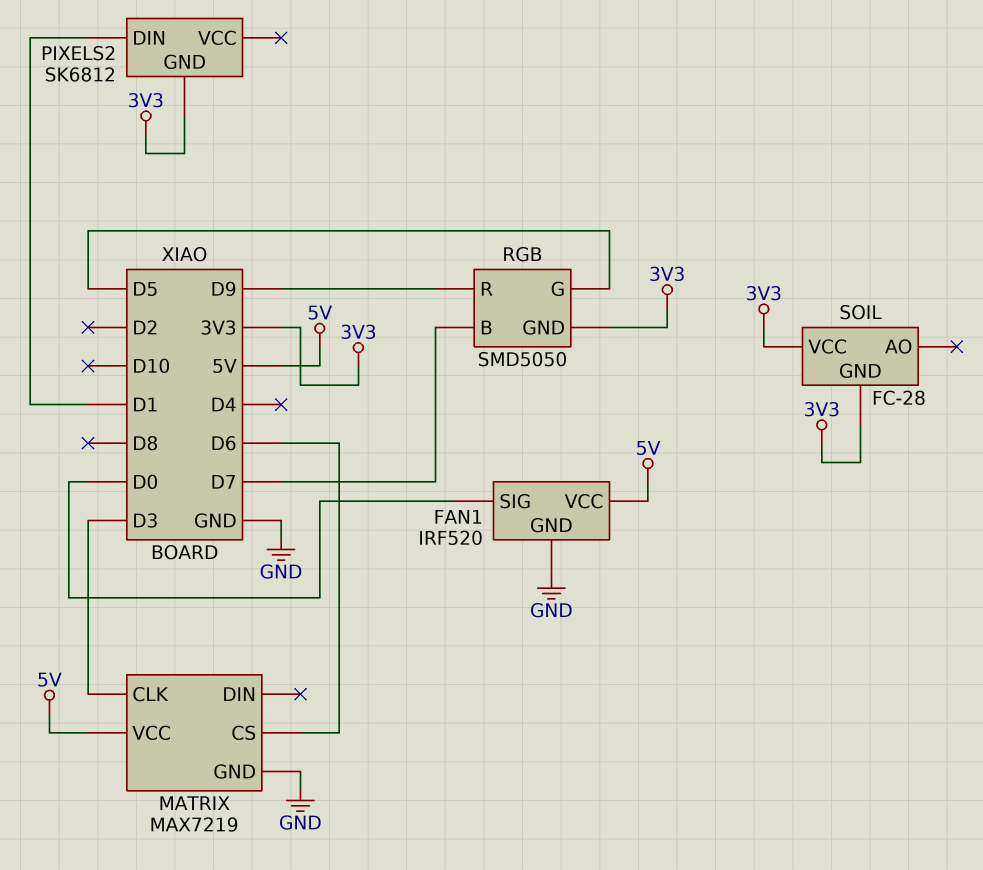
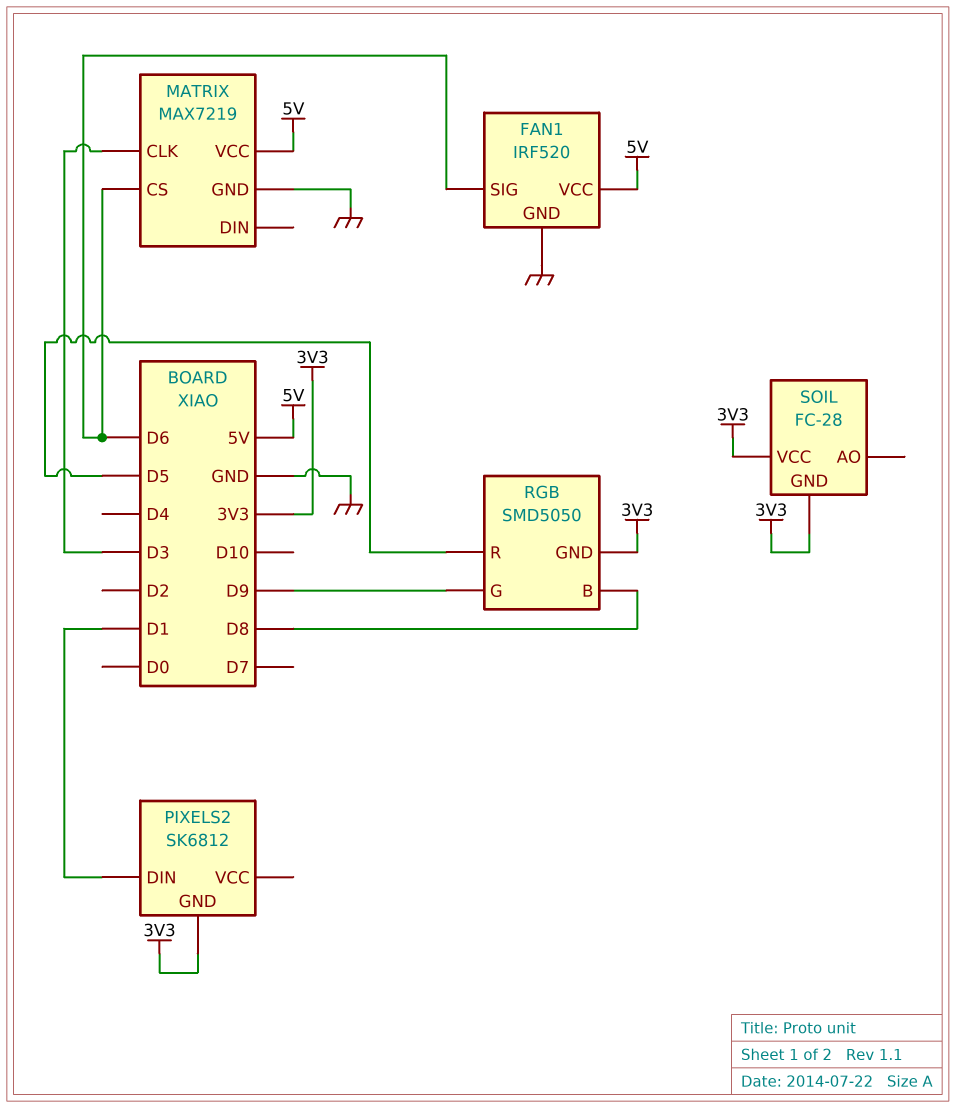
FAN1 pin SIG: D0 -> D6
RGB pin B: D7 -> D8
RGB pin G: D5 -> D9
RGB pin R: D9 -> D5

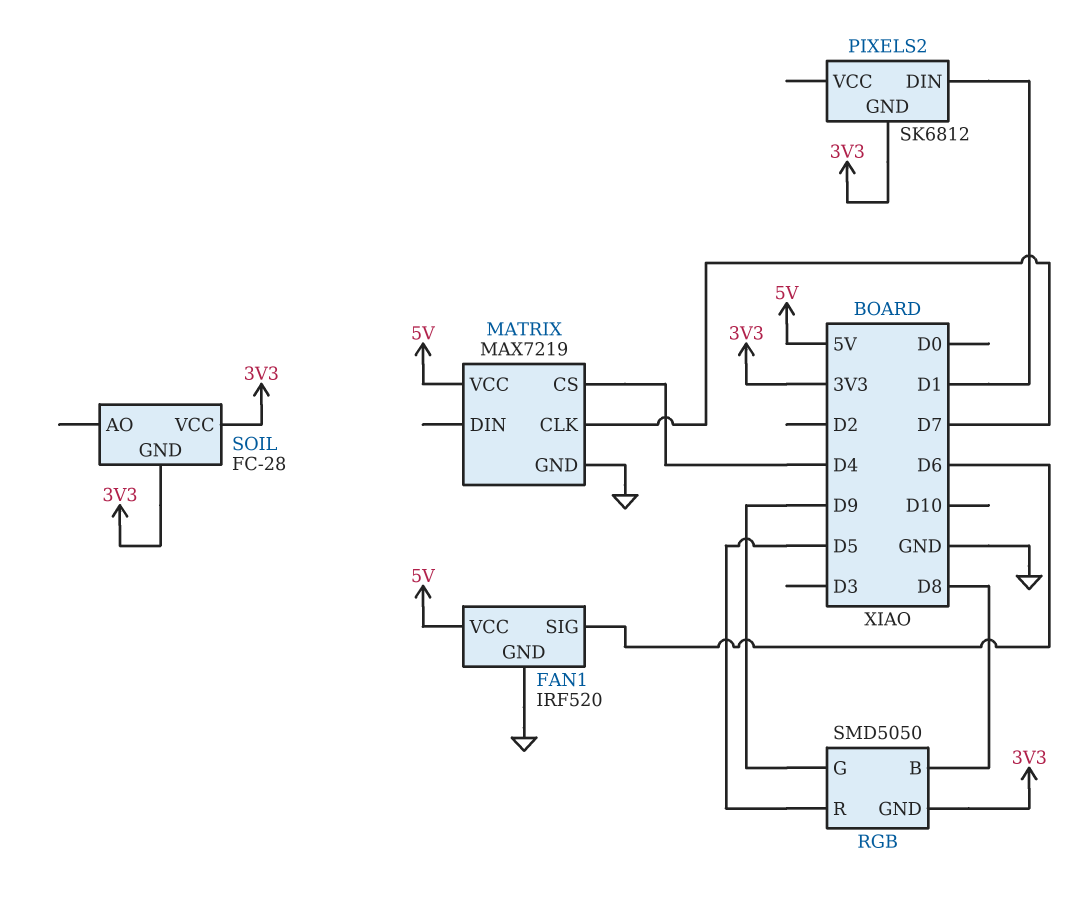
MATRIX pin CLK: D3 -> D7
MATRIX pin CS: D6 -> D4

